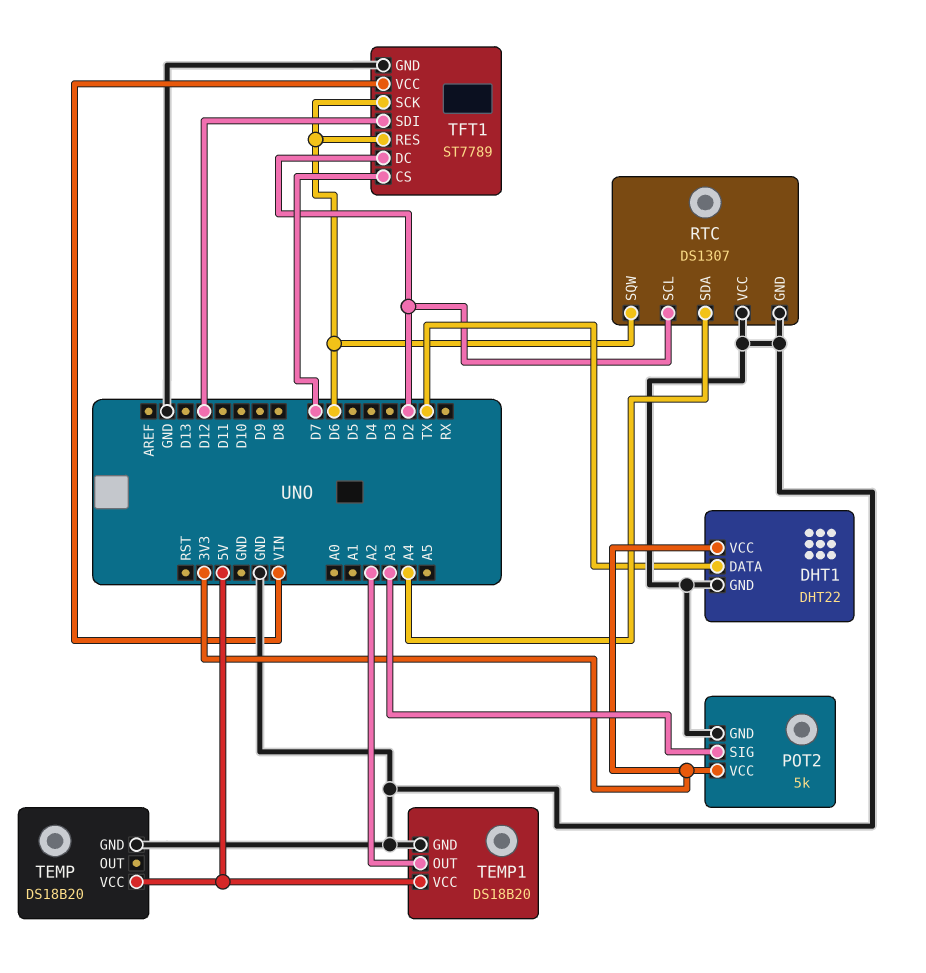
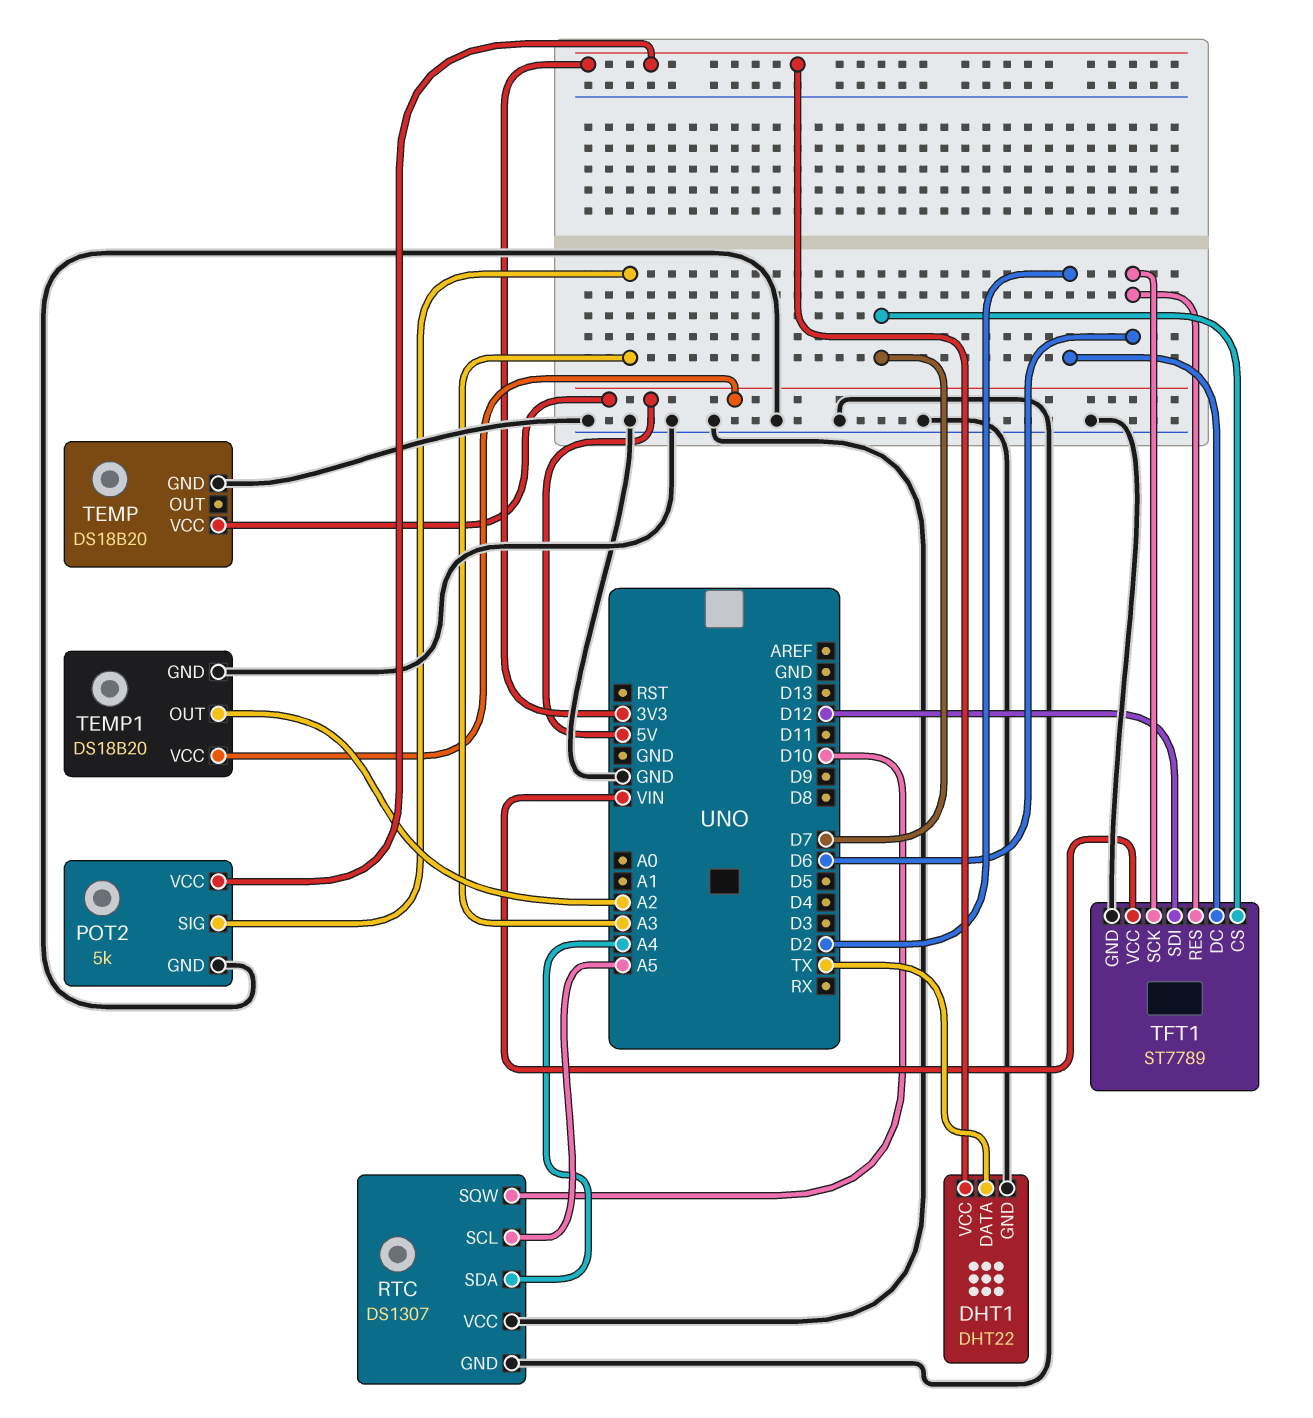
RTC pin SCL: D2 -> A5
RTC pin SQW: D6 -> D10

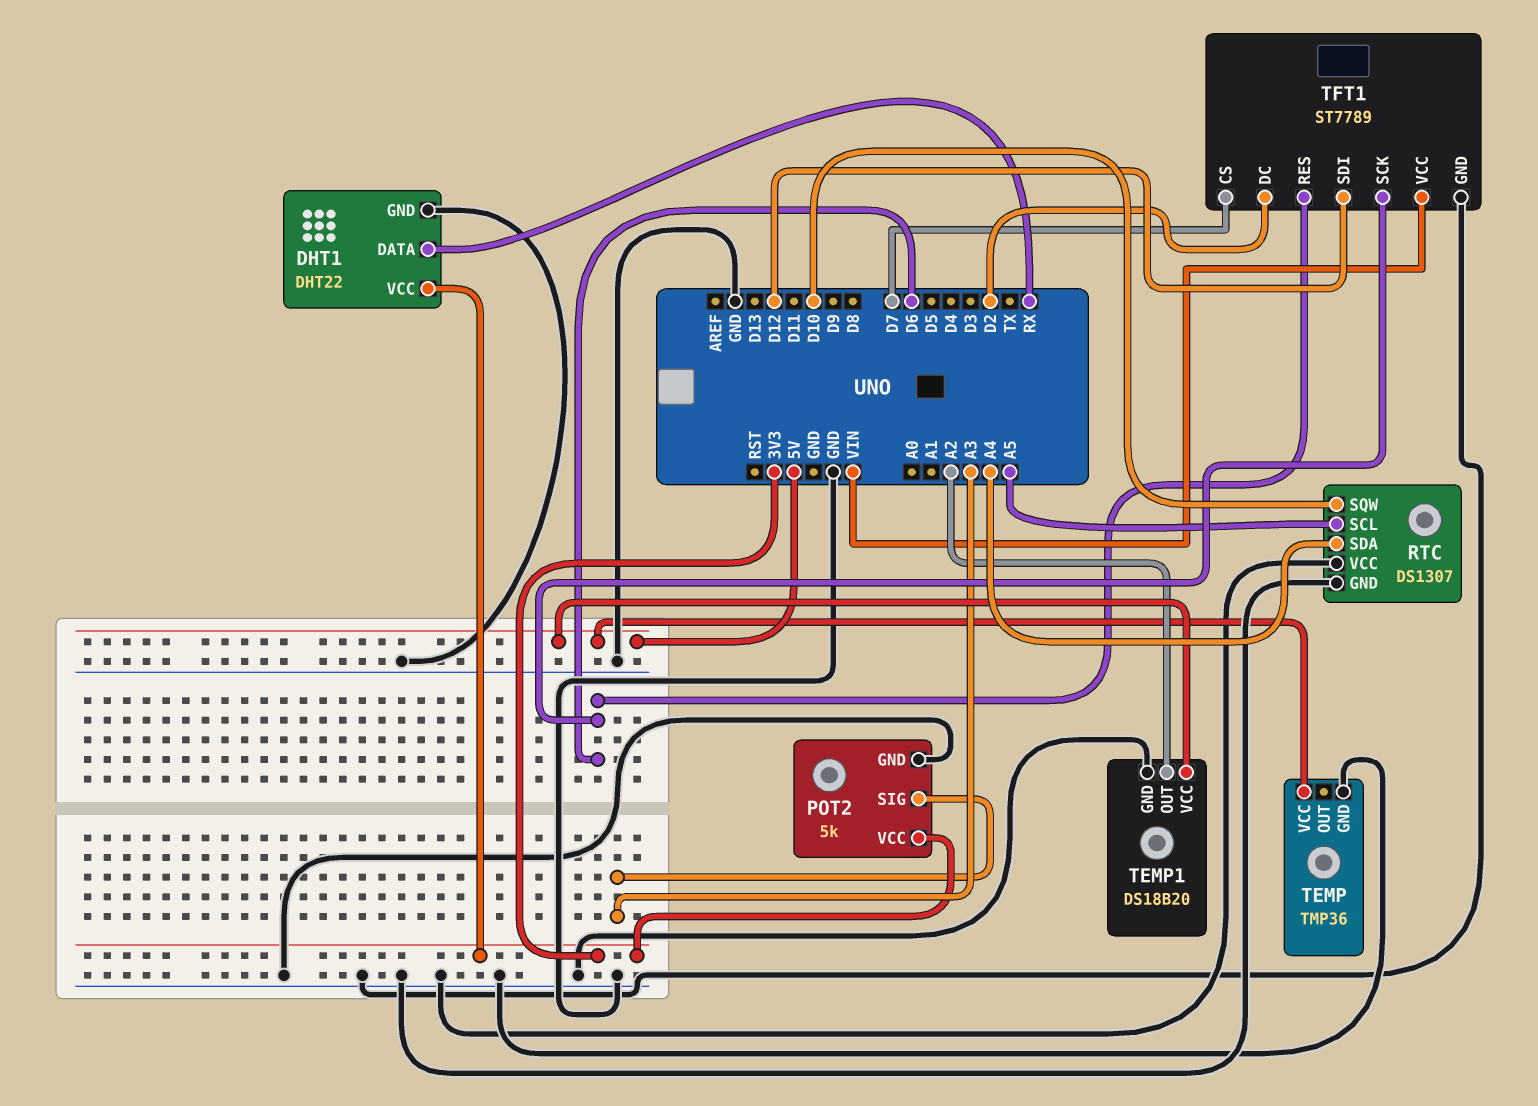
DHT1 pin DATA: TX -> RX
TEMP: DS18B20 -> TMP36

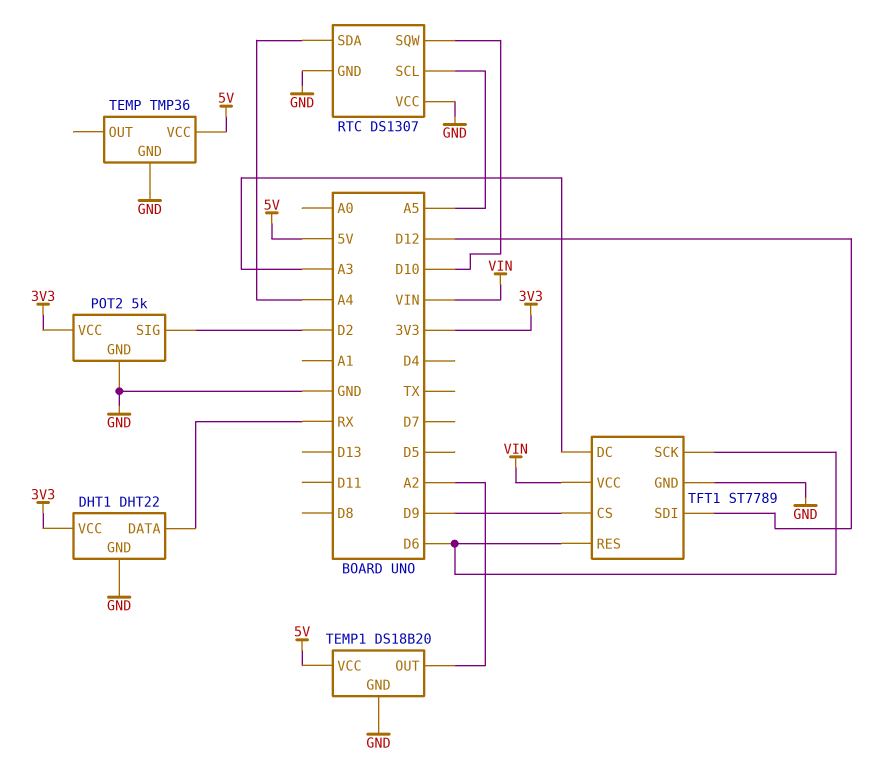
POT2 pin SIG: A3 -> D2
TFT1 pin CS: D7 -> D9
TFT1 pin DC: D2 -> A3

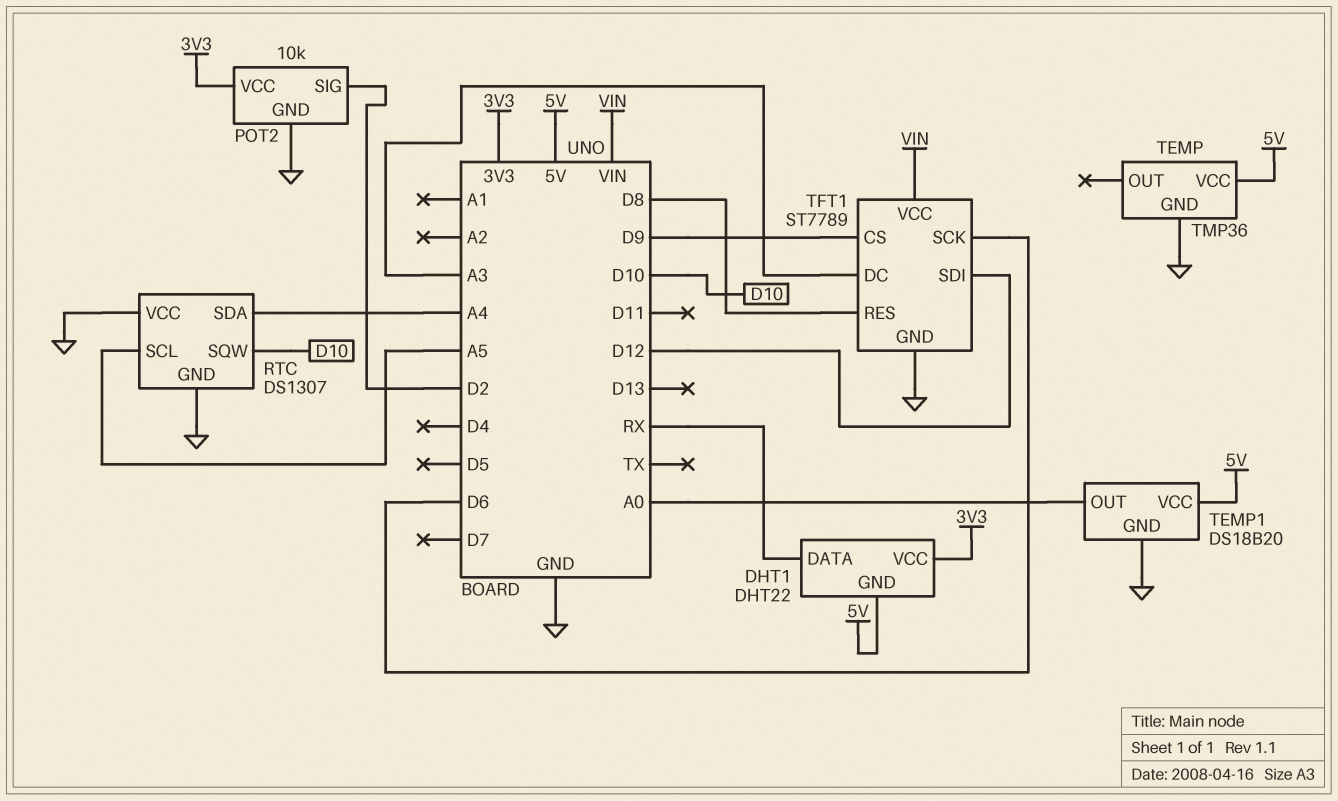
DHT1 pin GND: GND -> 5V
POT2: 5k -> 10k
TEMP1 pin OUT: A2 -> A0
TFT1 pin RES: D6 -> D8

